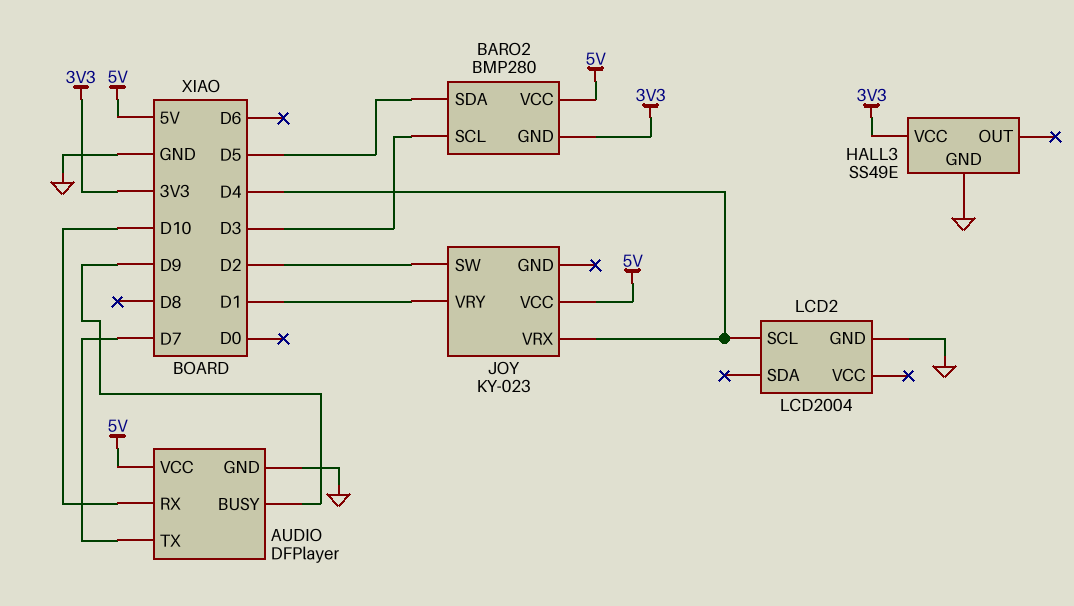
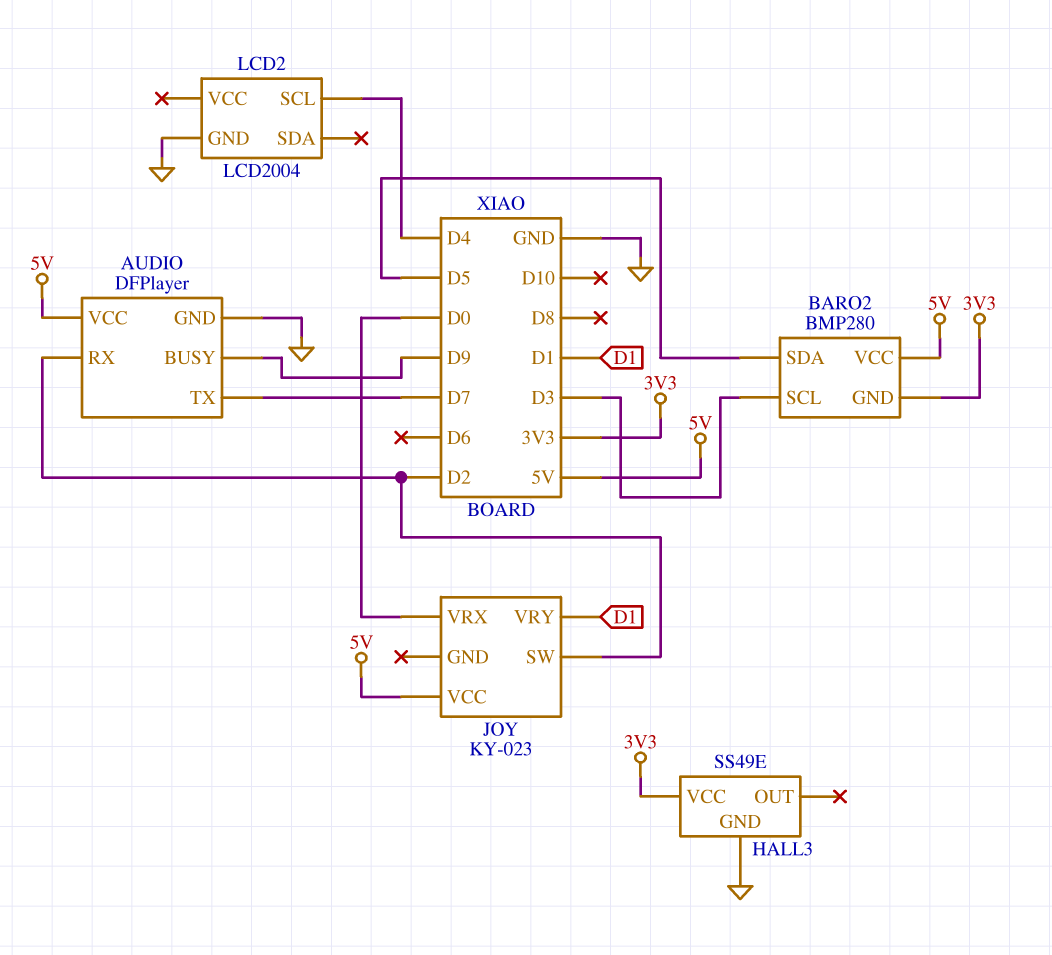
AUDIO pin RX: D10 -> D2
JOY pin VRX: D4 -> D0

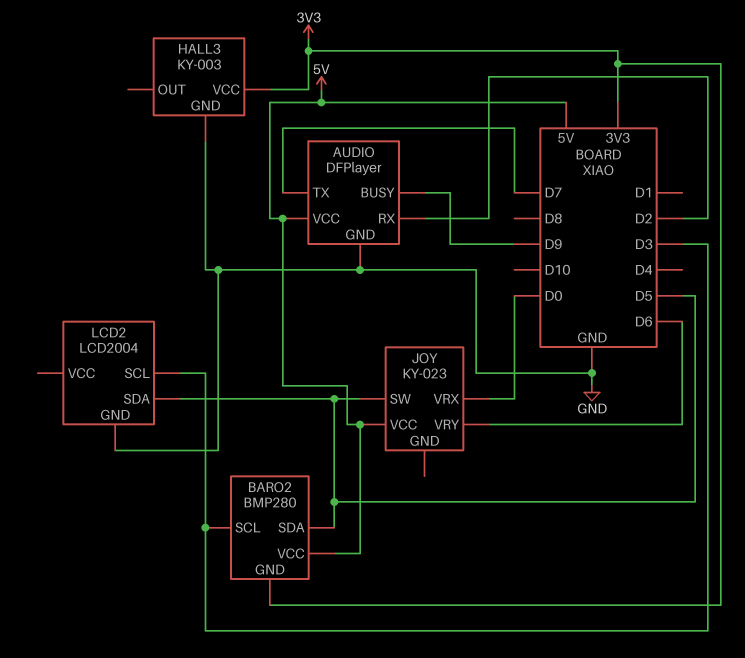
HALL3: SS49E -> KY-003
JOY pin SW: D2 -> D5
JOY pin VRY: D1 -> D6
LCD2 pin SCL: D4 -> D3
LCD2 pin SDA: none -> D5

